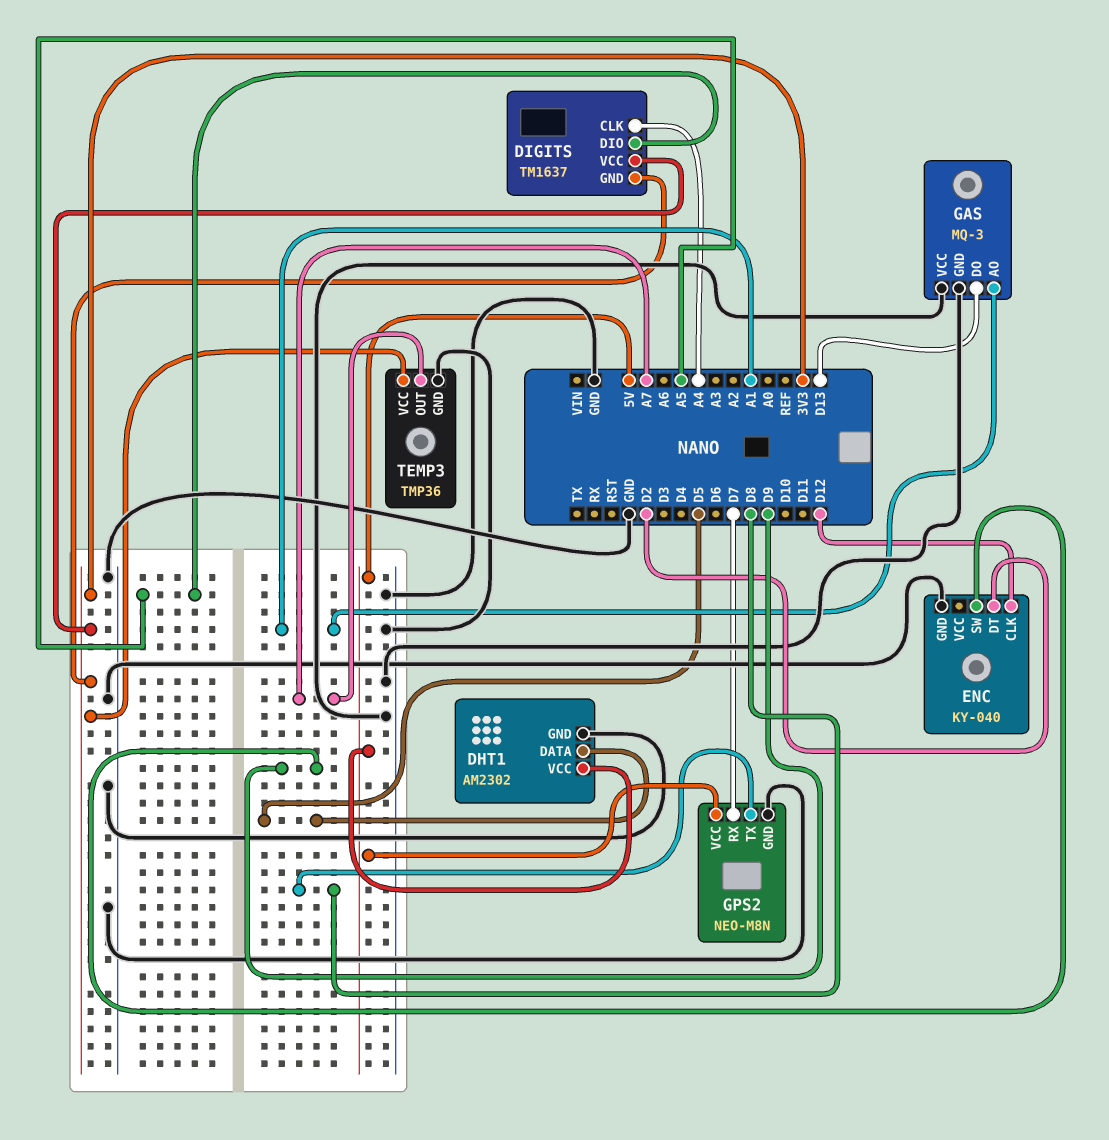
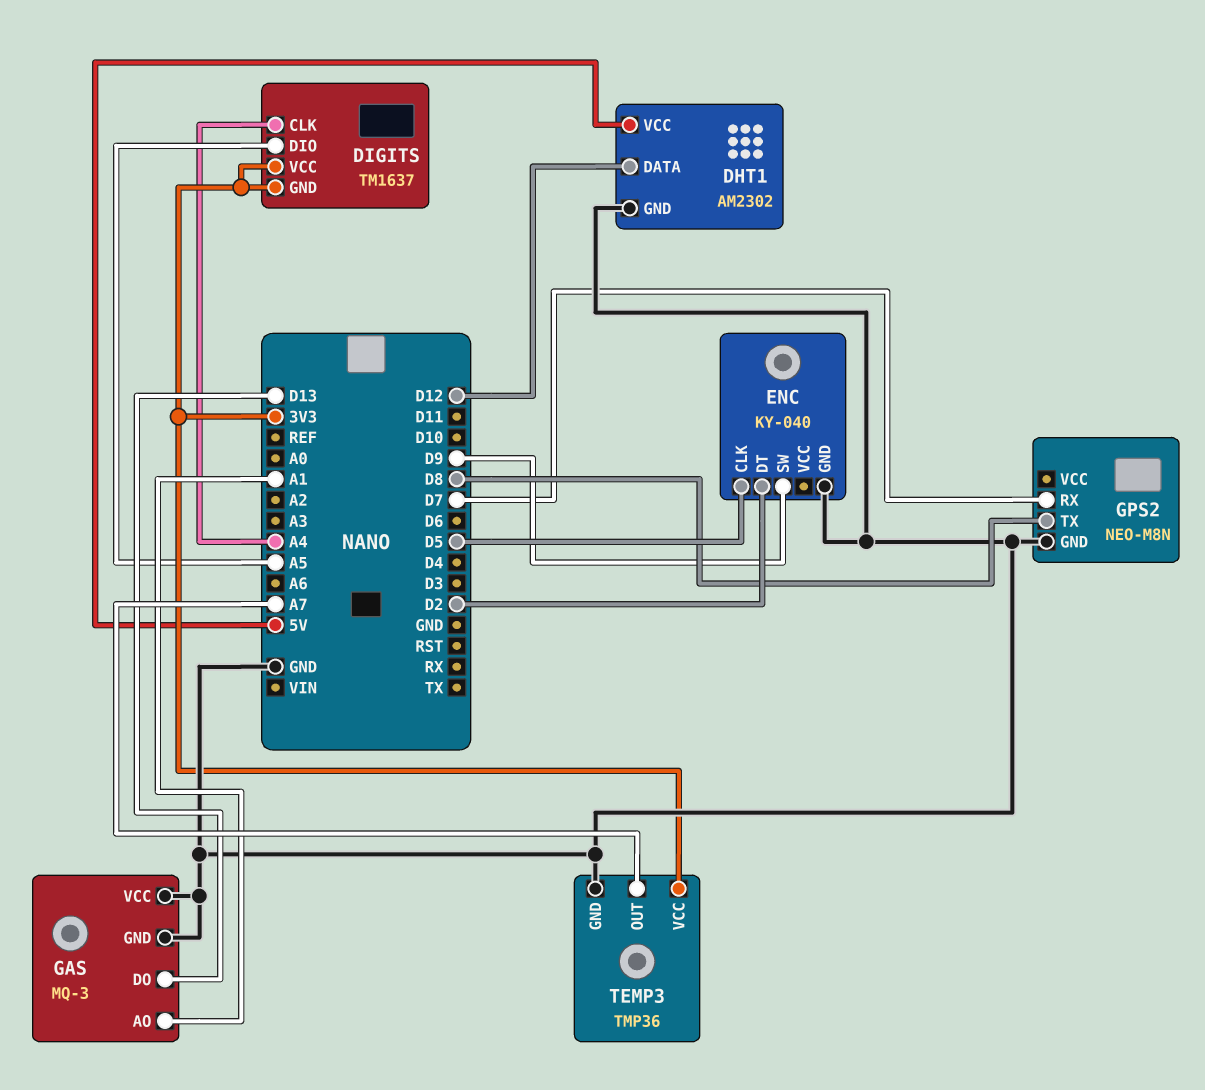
DHT1 pin DATA: D5 -> D12
ENC pin CLK: D12 -> D5
GPS2 pin VCC: 5V -> none

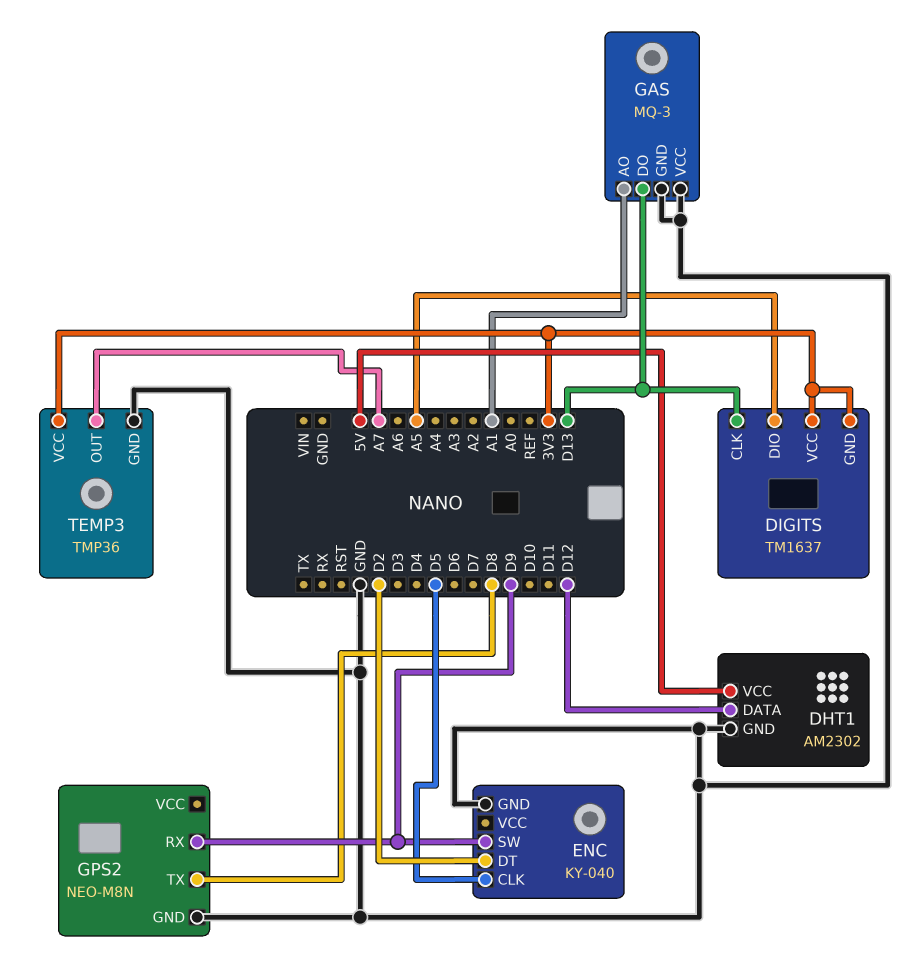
DIGITS pin CLK: A4 -> D13
GPS2 pin RX: D7 -> D9

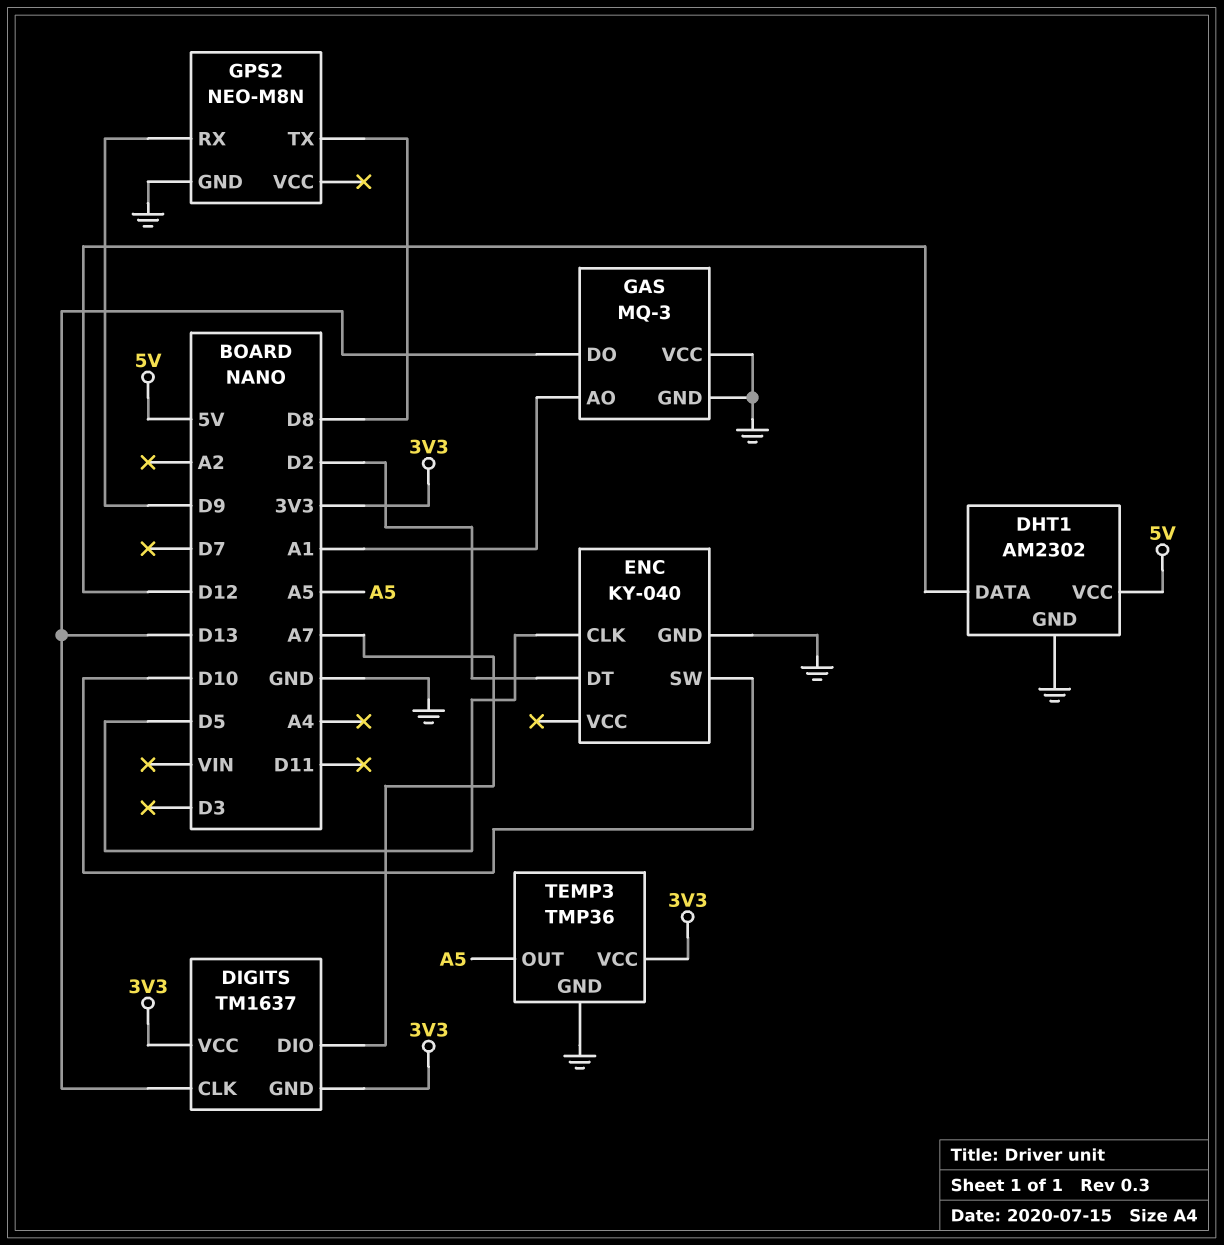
DIGITS pin DIO: A5 -> A7
ENC pin SW: D9 -> D10
TEMP3 pin OUT: A7 -> A5

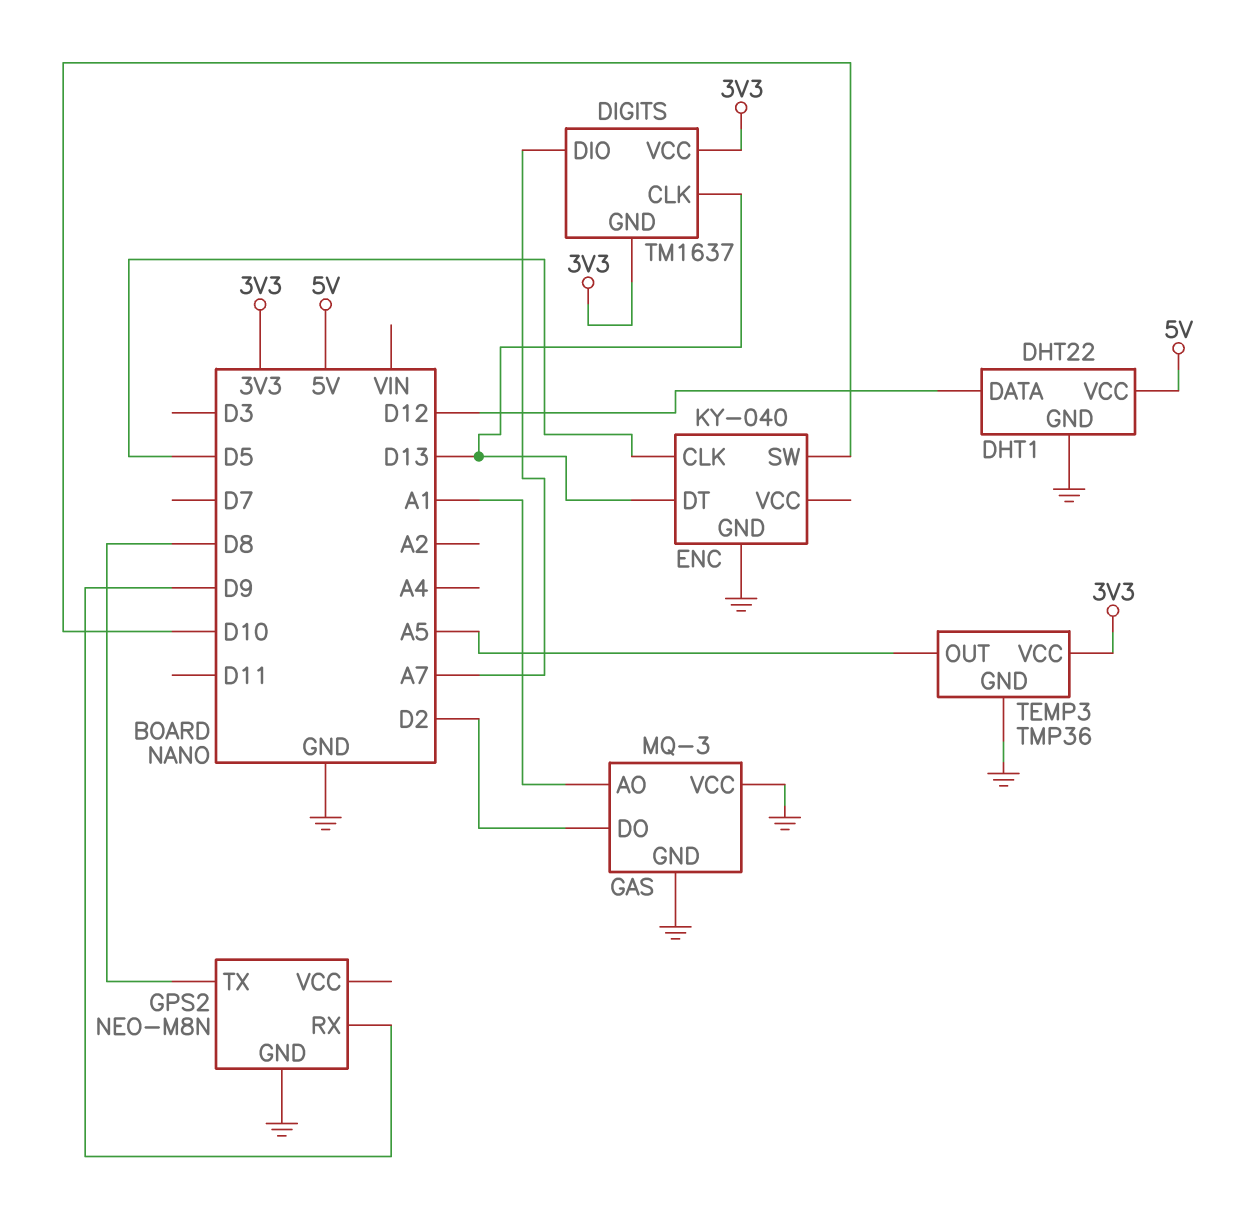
DHT1: AM2302 -> DHT22
ENC pin DT: D2 -> D13
GAS pin DO: D13 -> D2

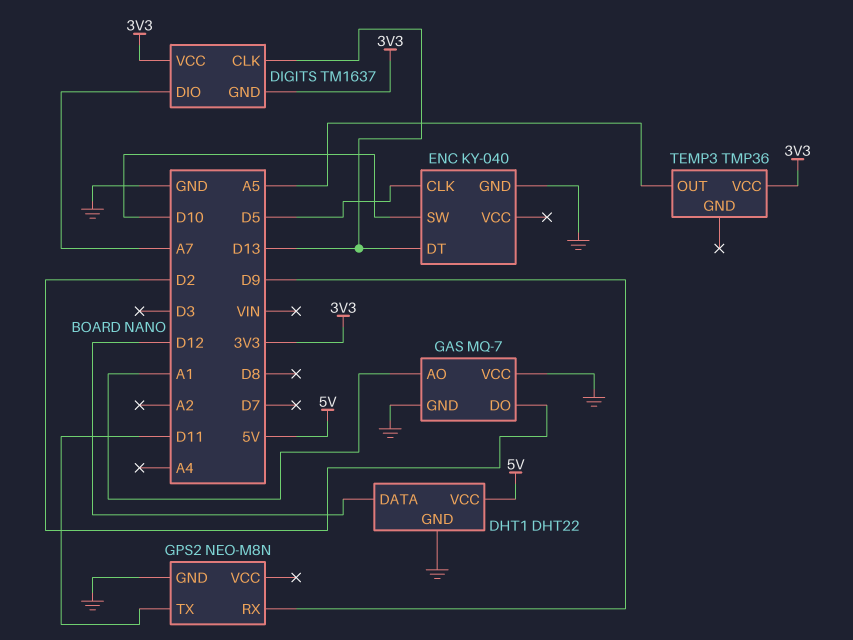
GAS: MQ-3 -> MQ-7
GPS2 pin TX: D8 -> D11
TEMP3 pin GND: GND -> none

